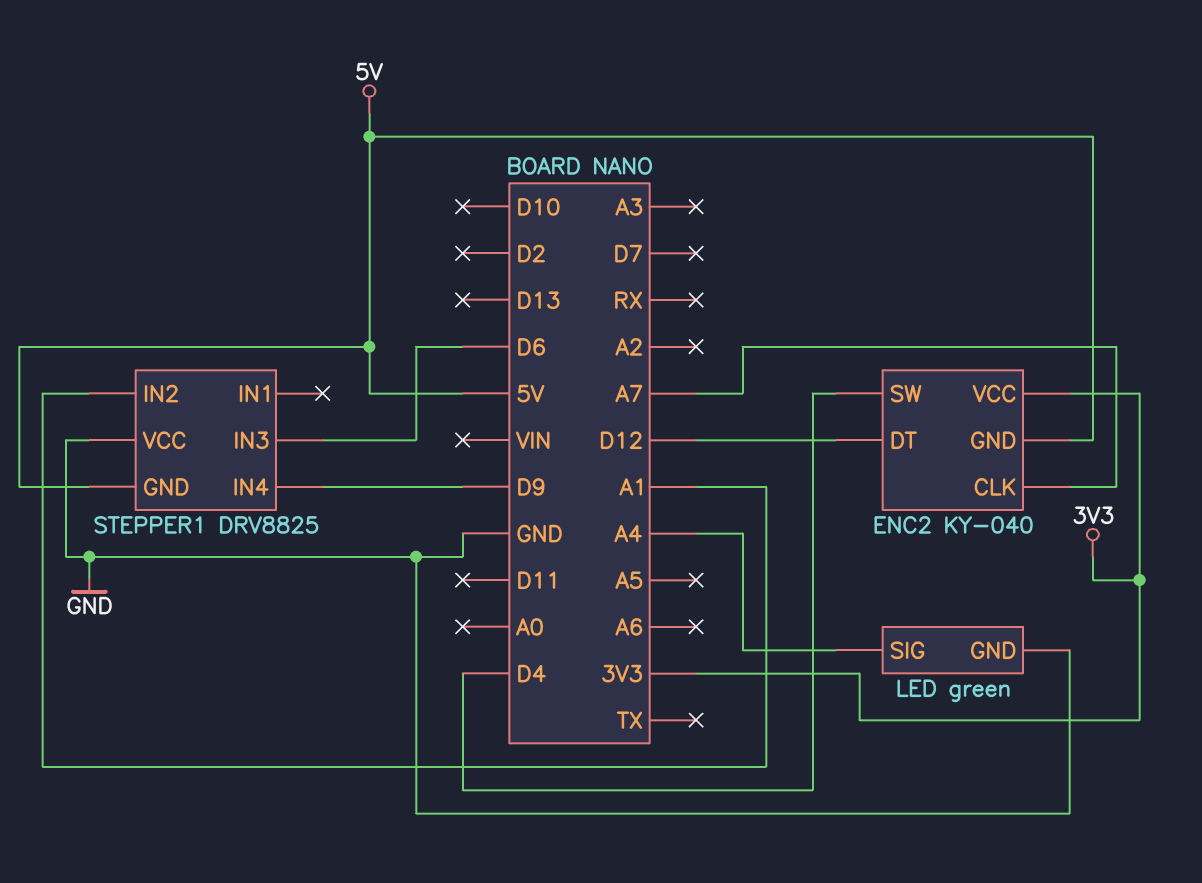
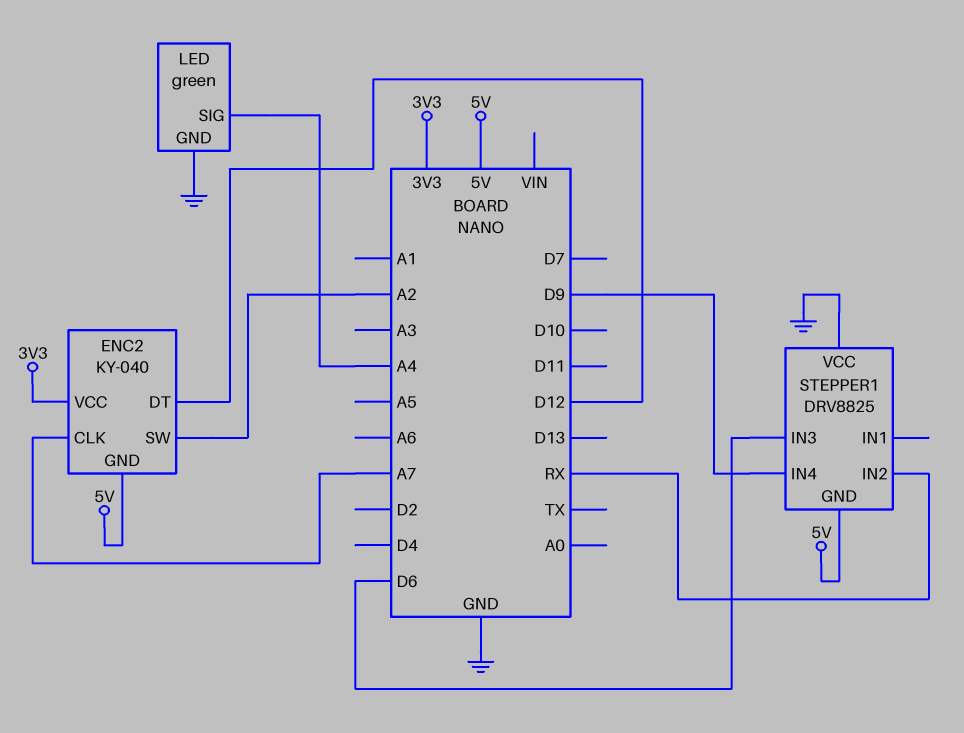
ENC2 pin SW: D4 -> A2
STEPPER1 pin IN2: A1 -> RX

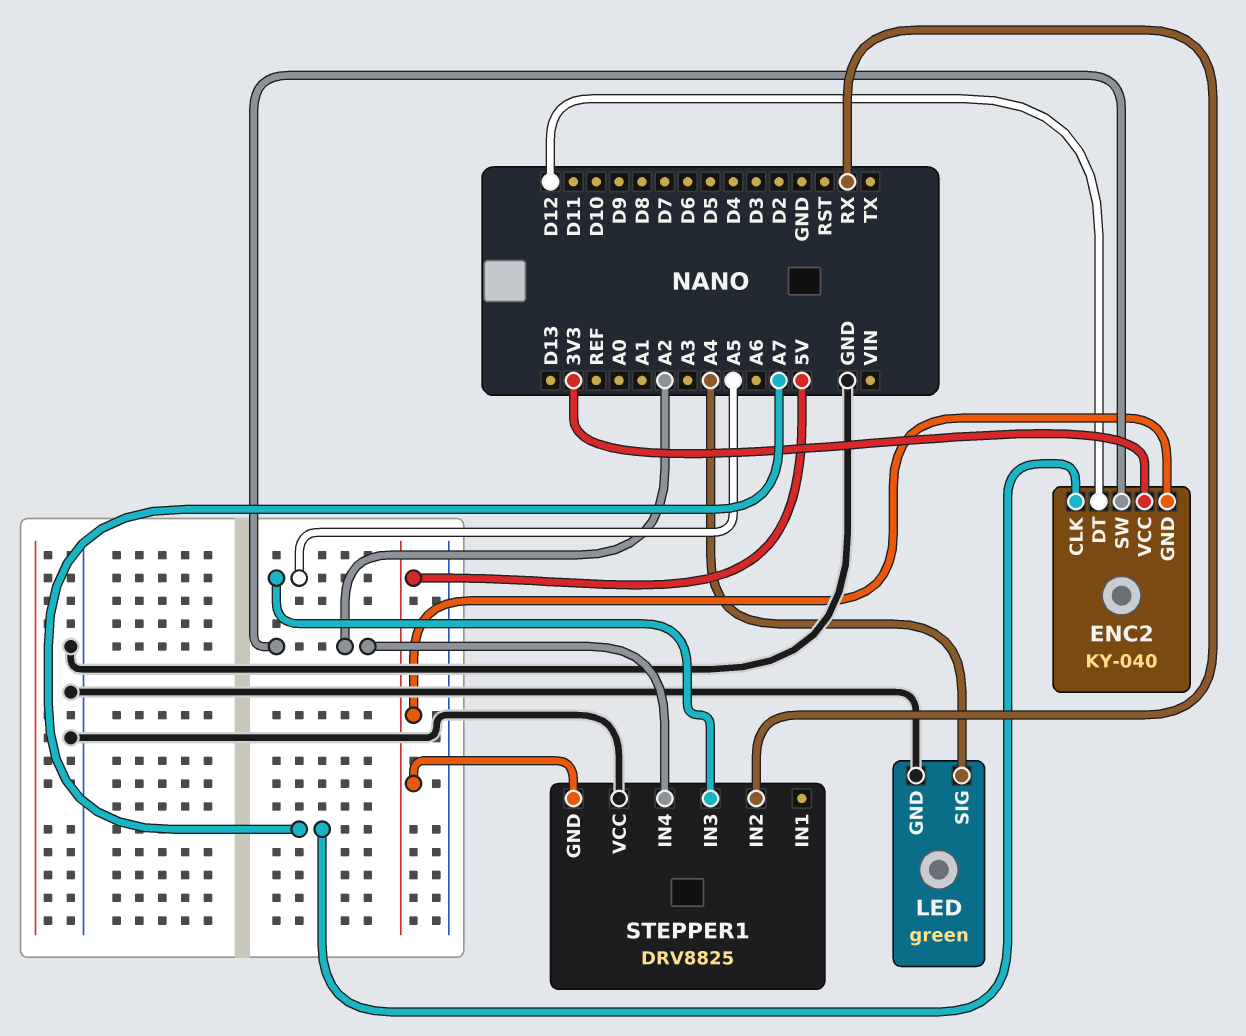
STEPPER1 pin IN3: D6 -> A5
STEPPER1 pin IN4: D9 -> A2

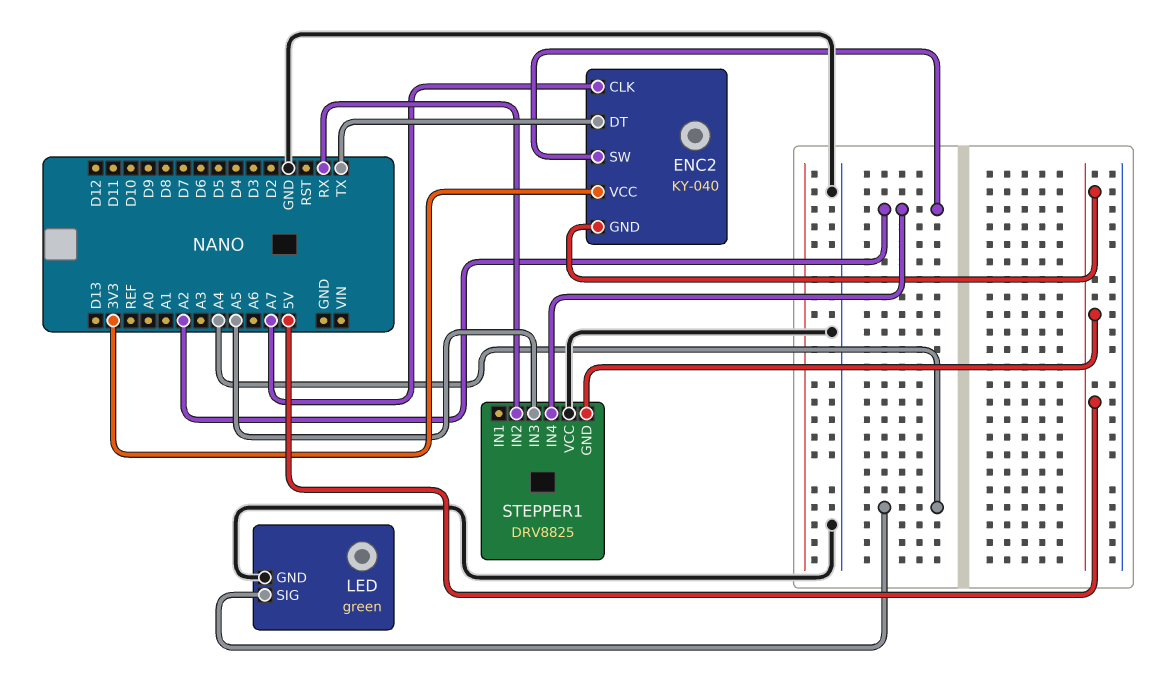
ENC2 pin DT: D12 -> TX

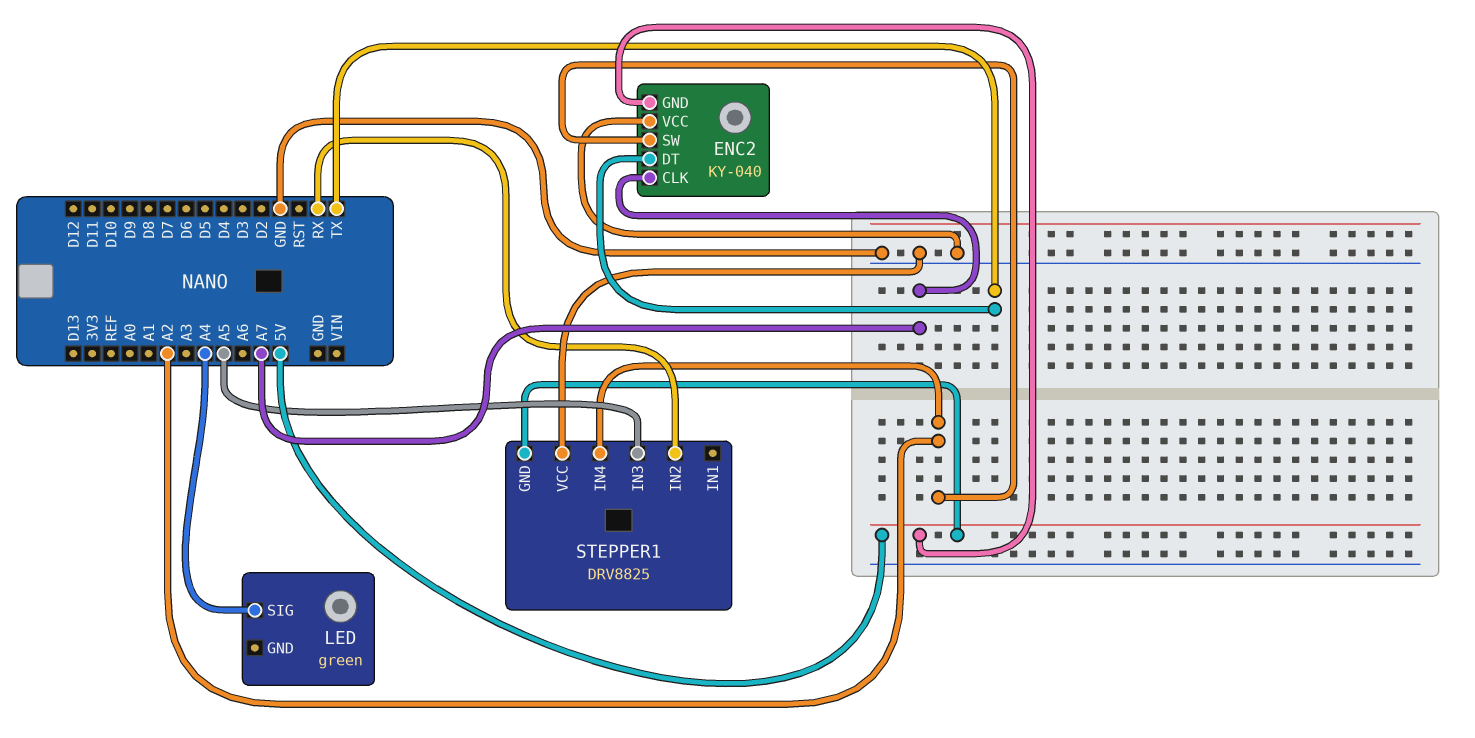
ENC2 pin VCC: 3V3 -> GND
LED pin GND: GND -> none

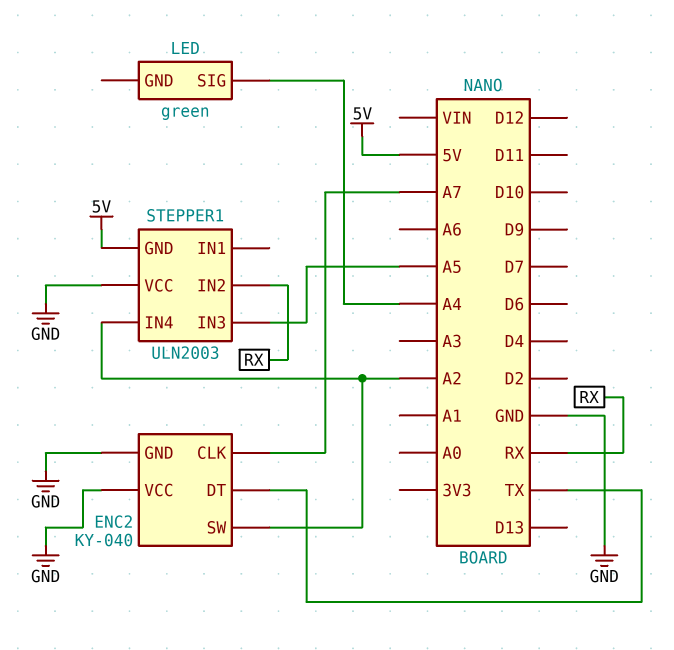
ENC2 pin GND: 5V -> GND
STEPPER1: DRV8825 -> ULN2003

